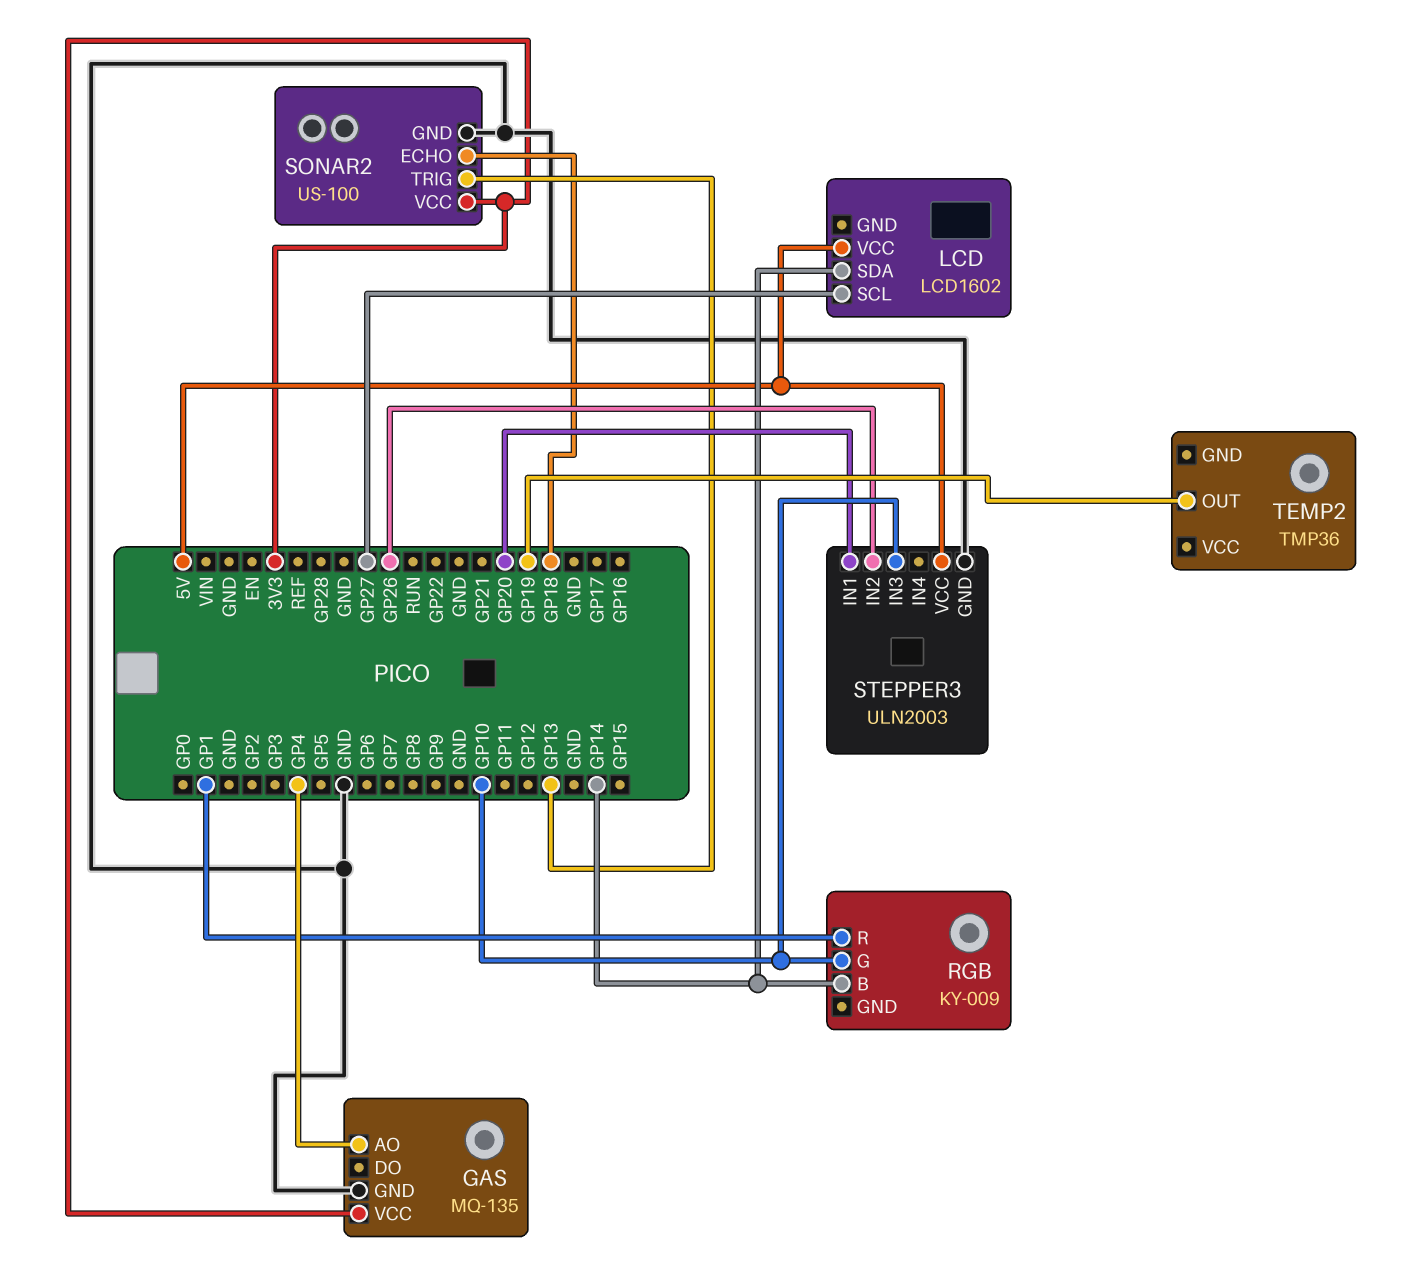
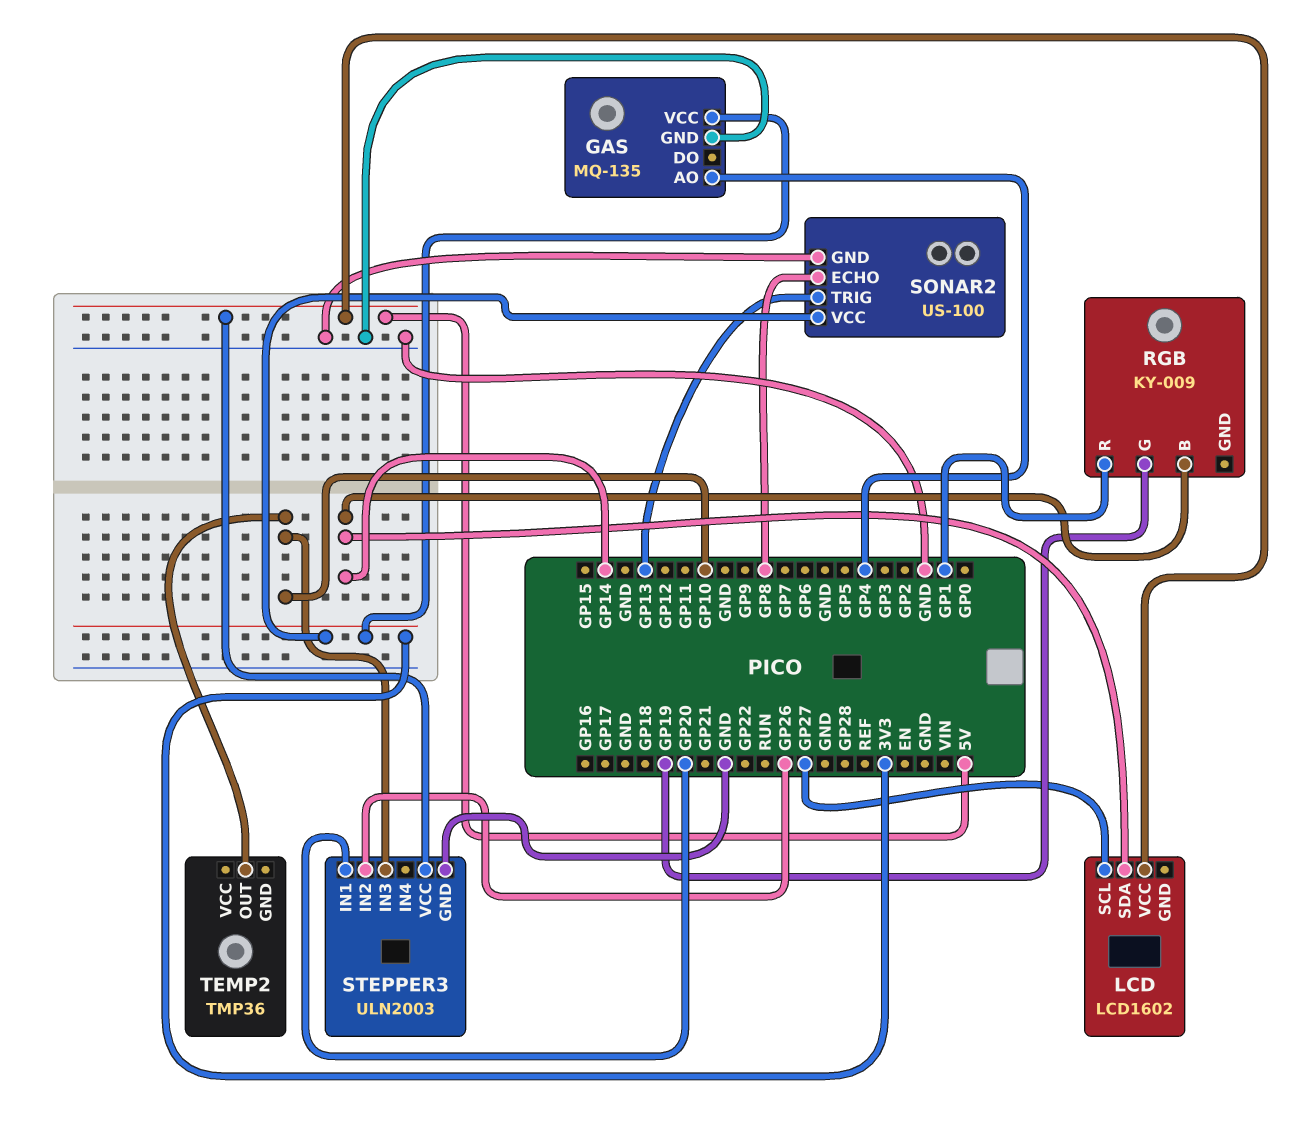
RGB pin G: GP10 -> GP19
SONAR2 pin ECHO: GP18 -> GP8
TEMP2 pin OUT: GP19 -> GP10

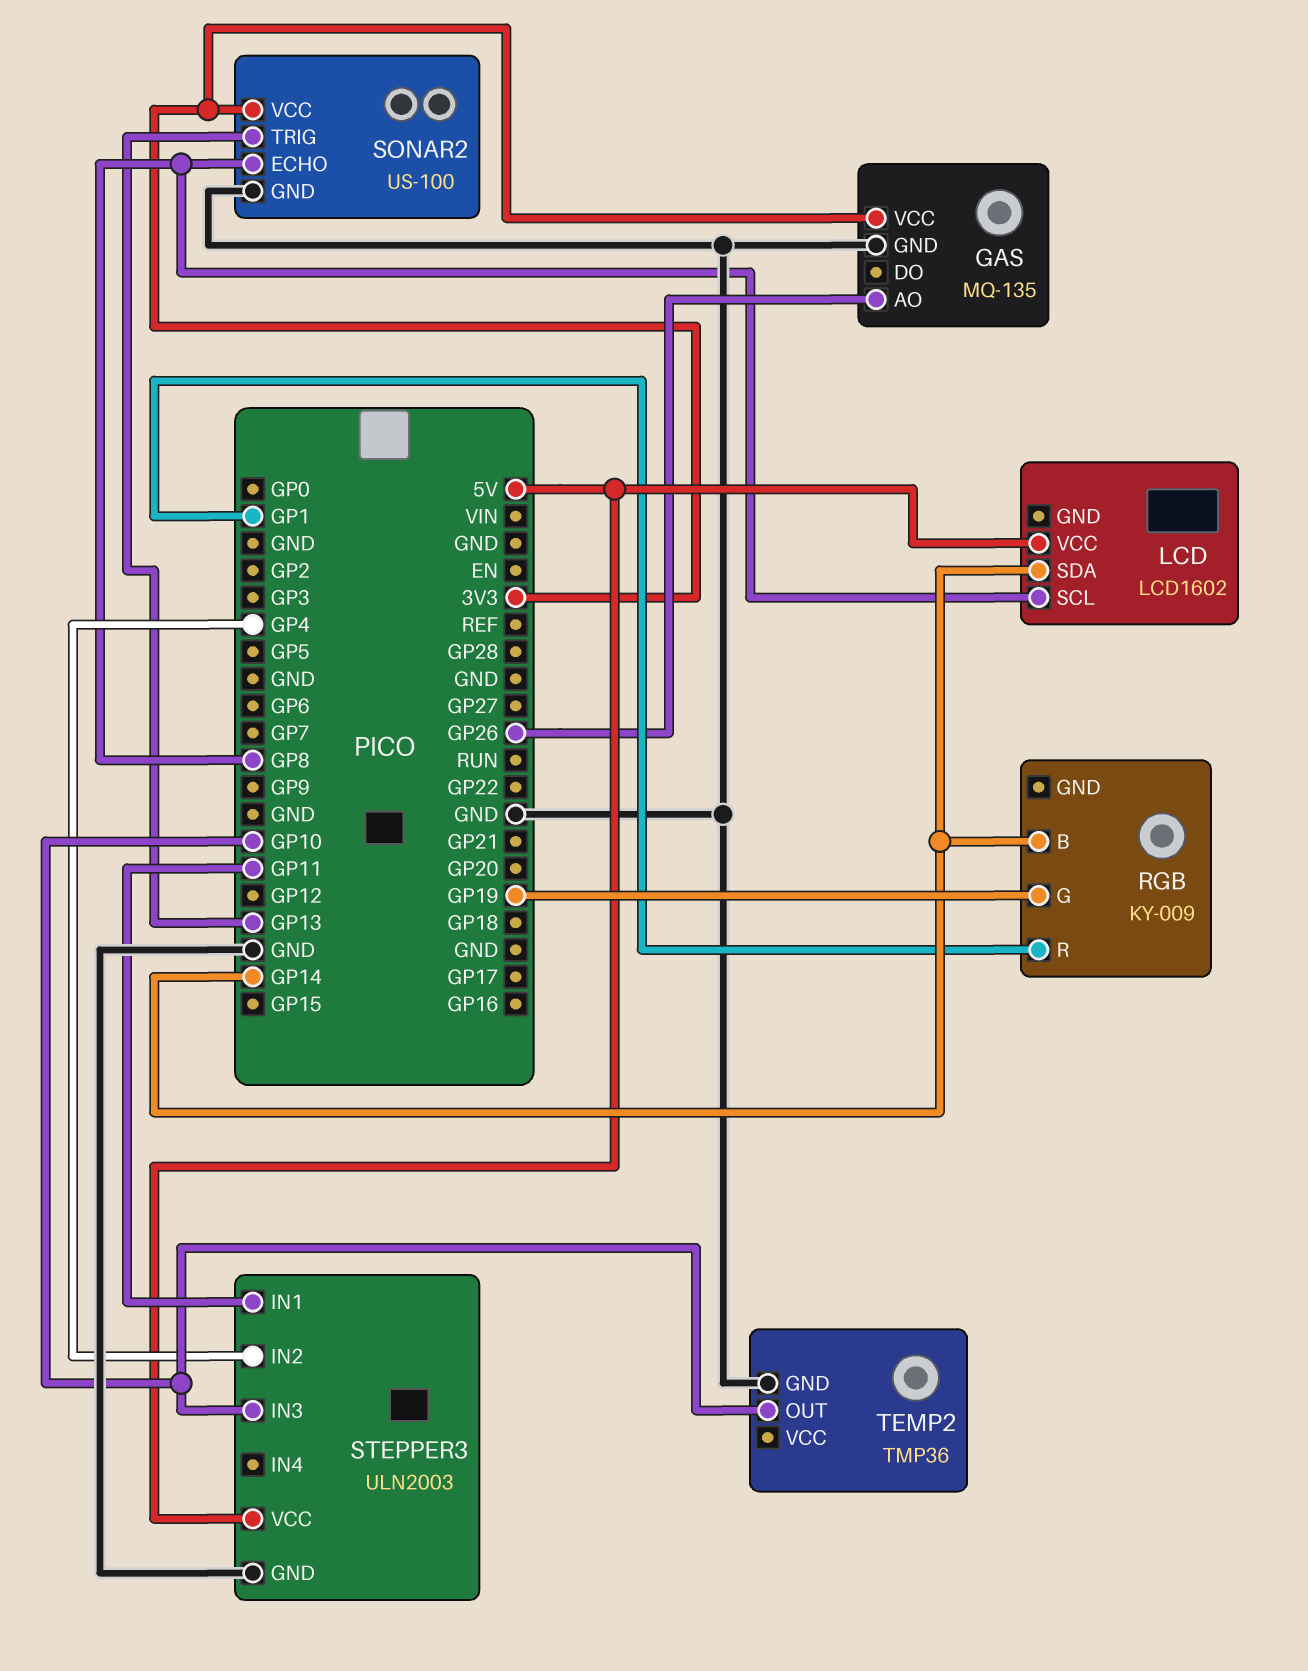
GAS pin AO: GP4 -> GP26
LCD pin SCL: GP27 -> GP8
STEPPER3 pin IN1: GP20 -> GP11
STEPPER3 pin IN2: GP26 -> GP4
TEMP2 pin GND: none -> GND

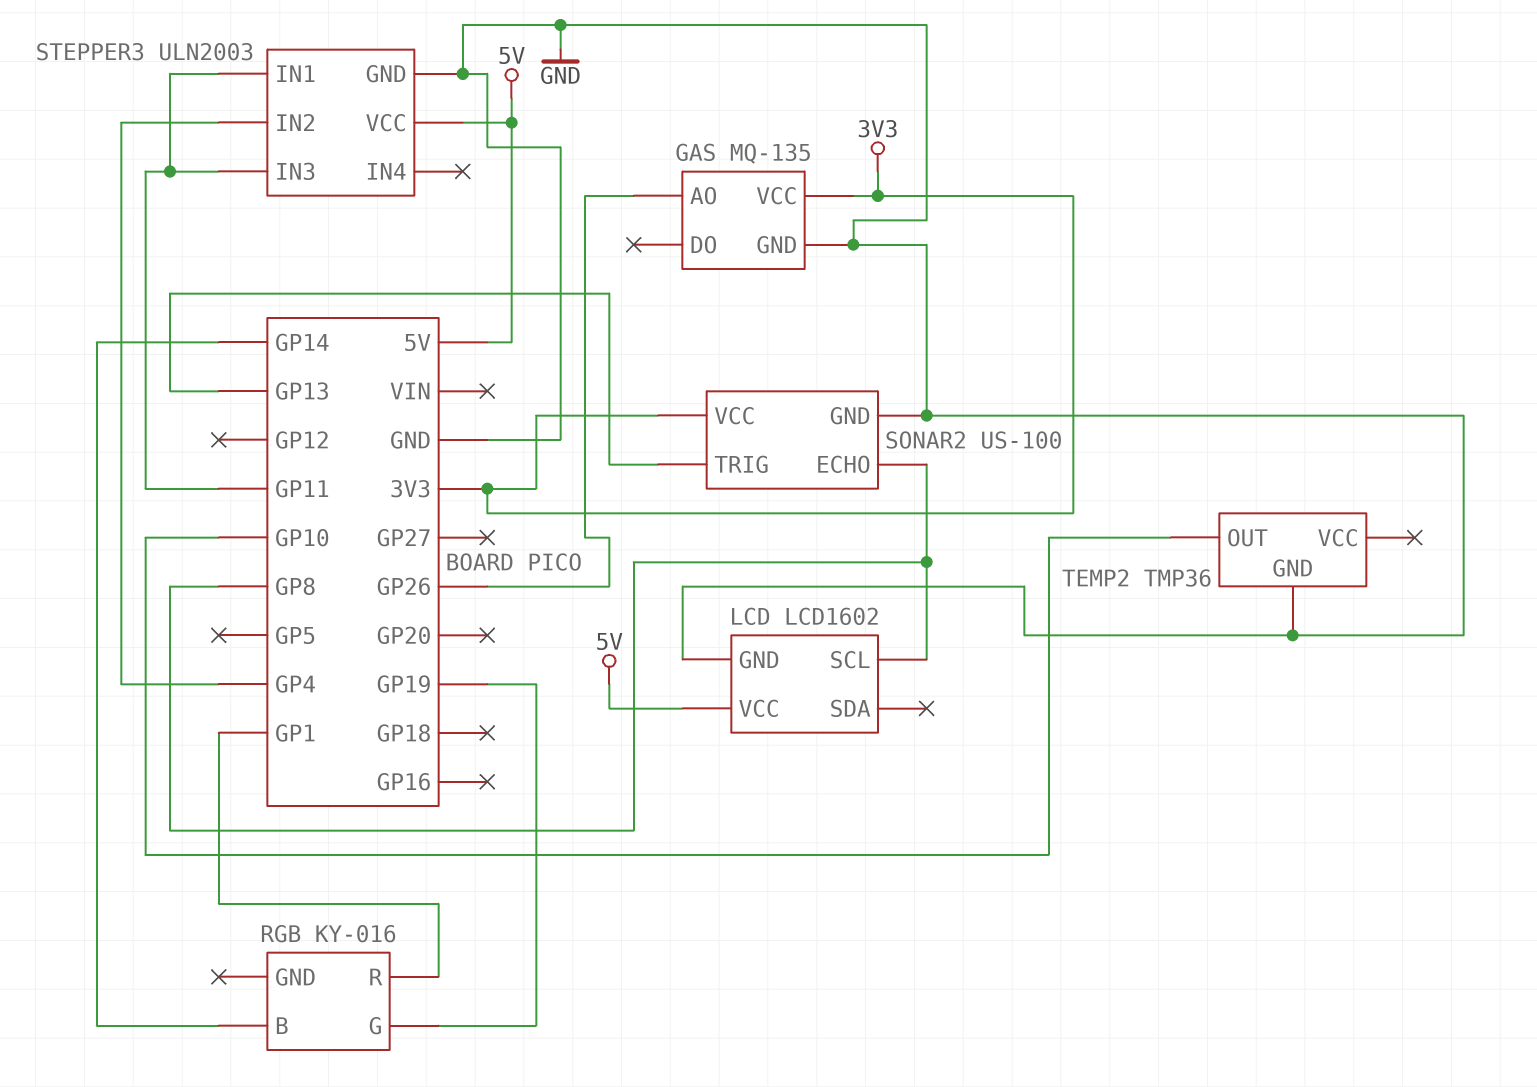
LCD pin GND: none -> GND
LCD pin SDA: GP14 -> none
RGB: KY-009 -> KY-016
STEPPER3 pin IN3: GP10 -> GP11

